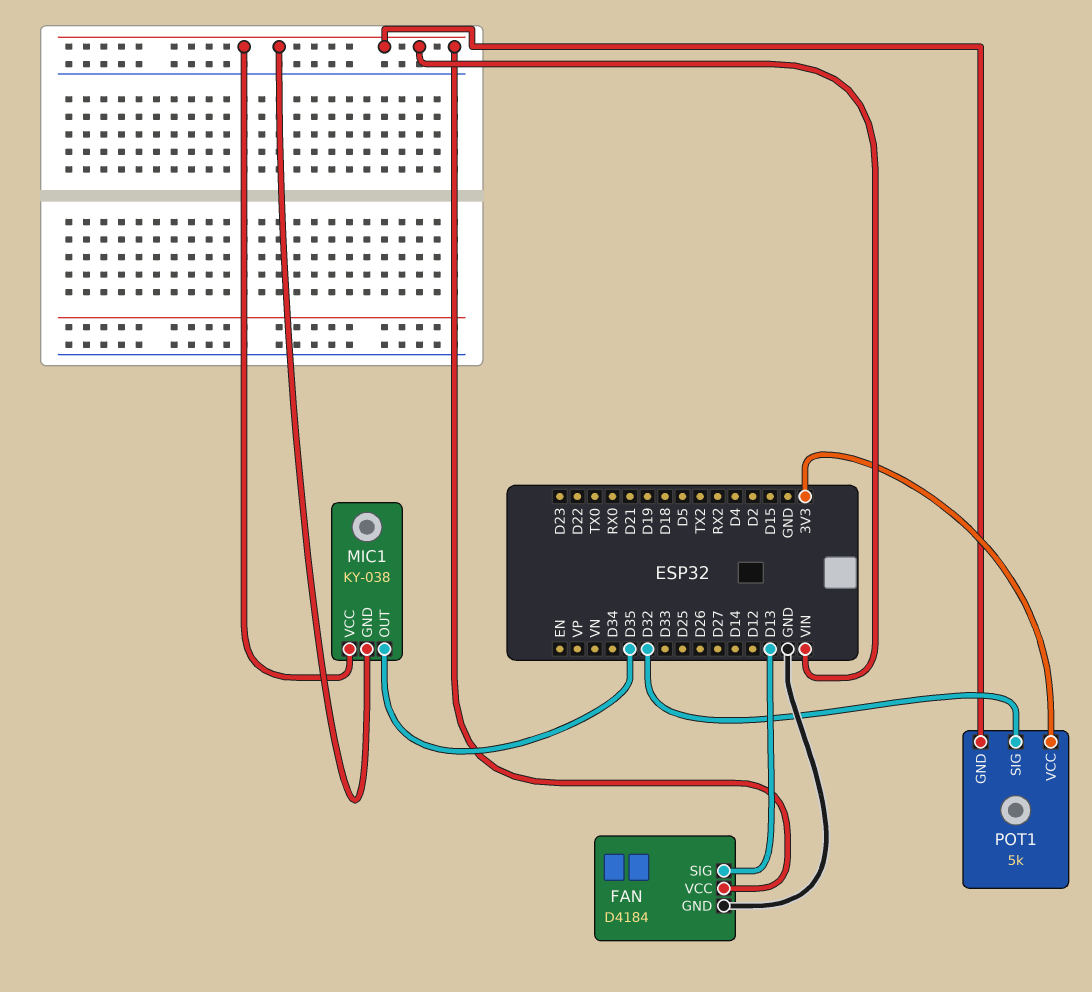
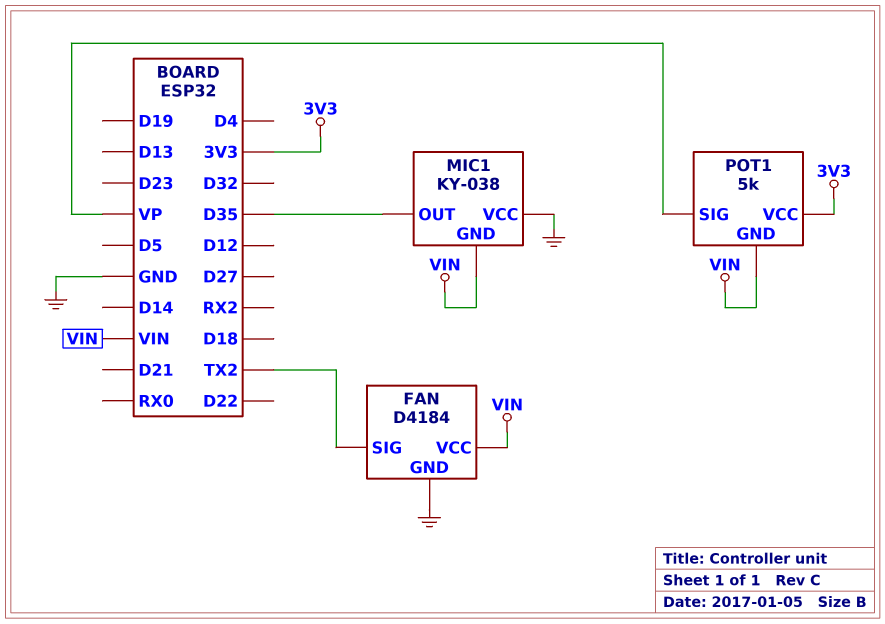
FAN pin SIG: D13 -> TX2
MIC1 pin VCC: VIN -> GND
POT1 pin SIG: D32 -> VP

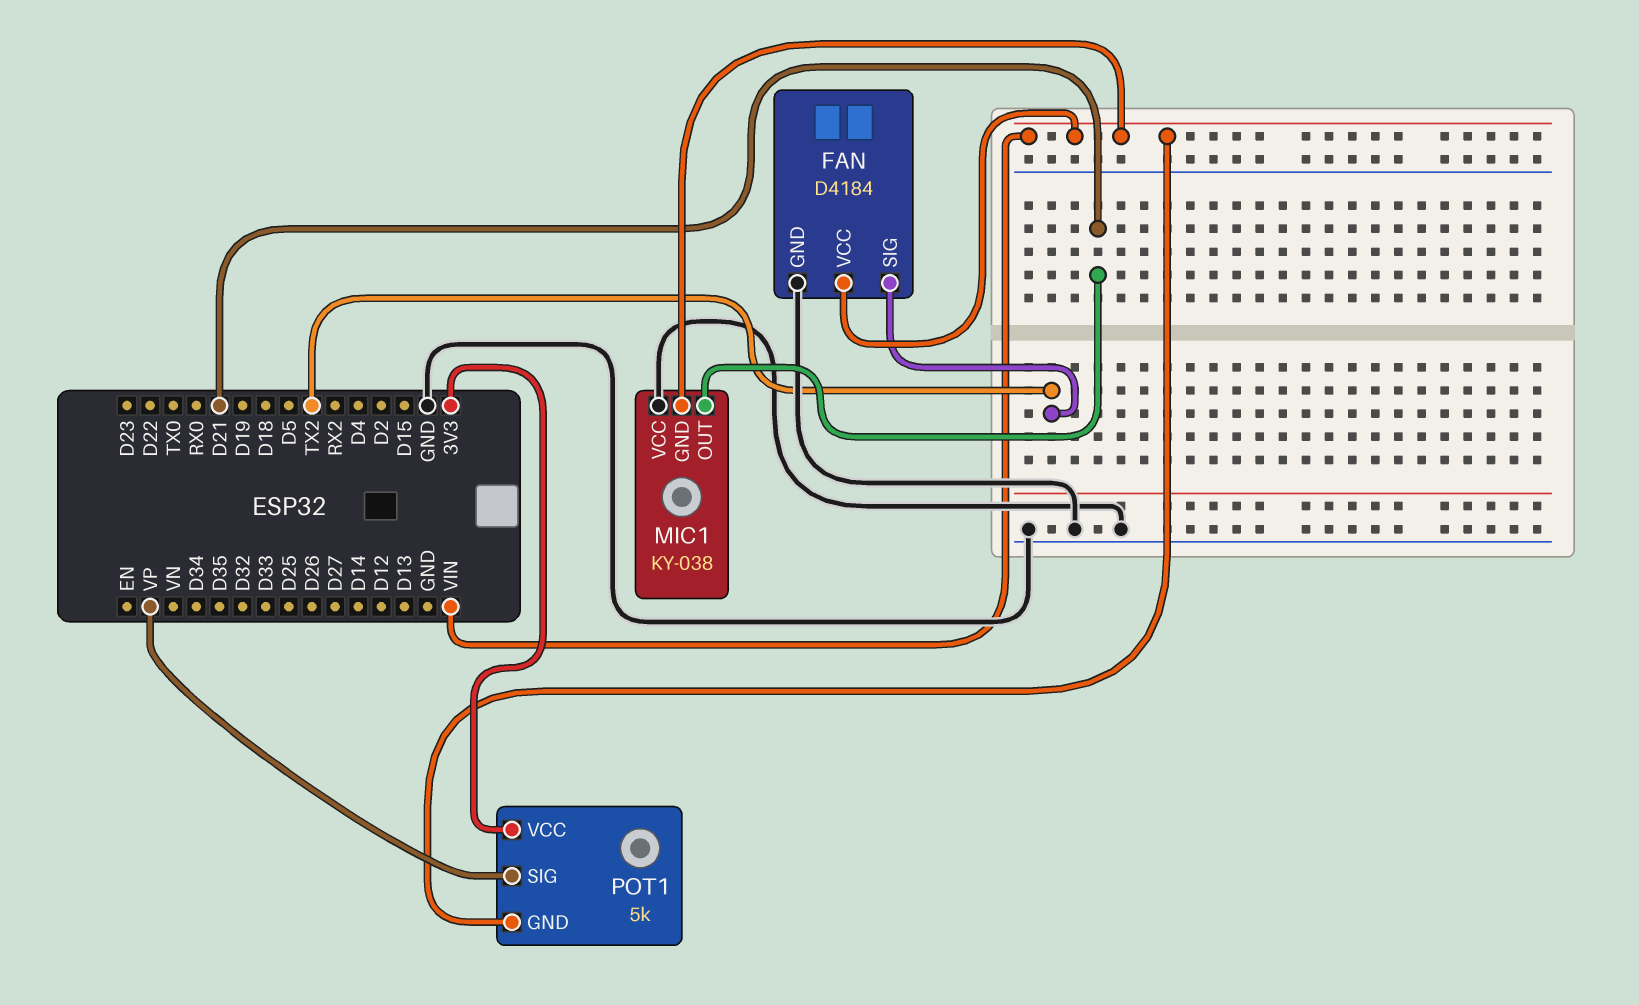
MIC1 pin OUT: D35 -> D21

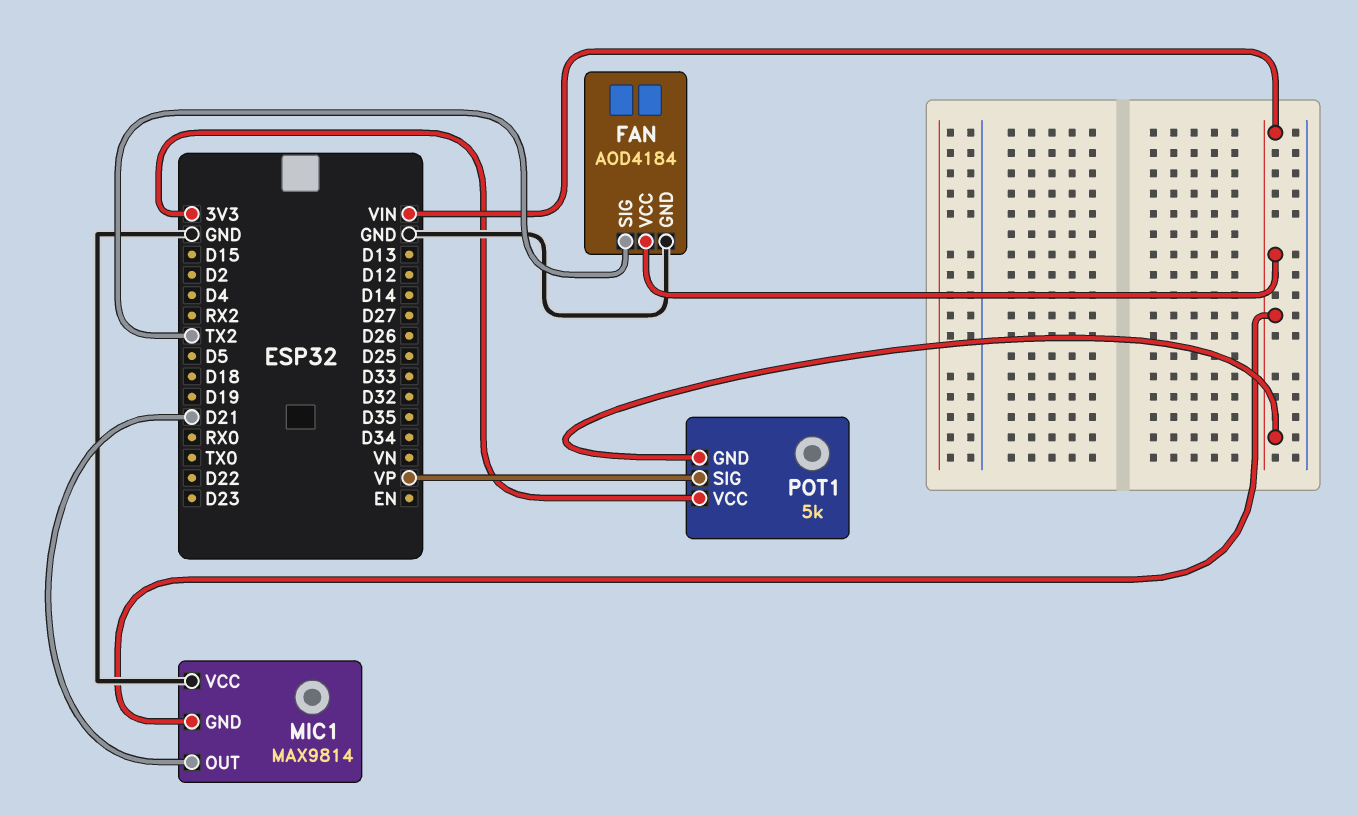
FAN: D4184 -> AOD4184
MIC1: KY-038 -> MAX9814

